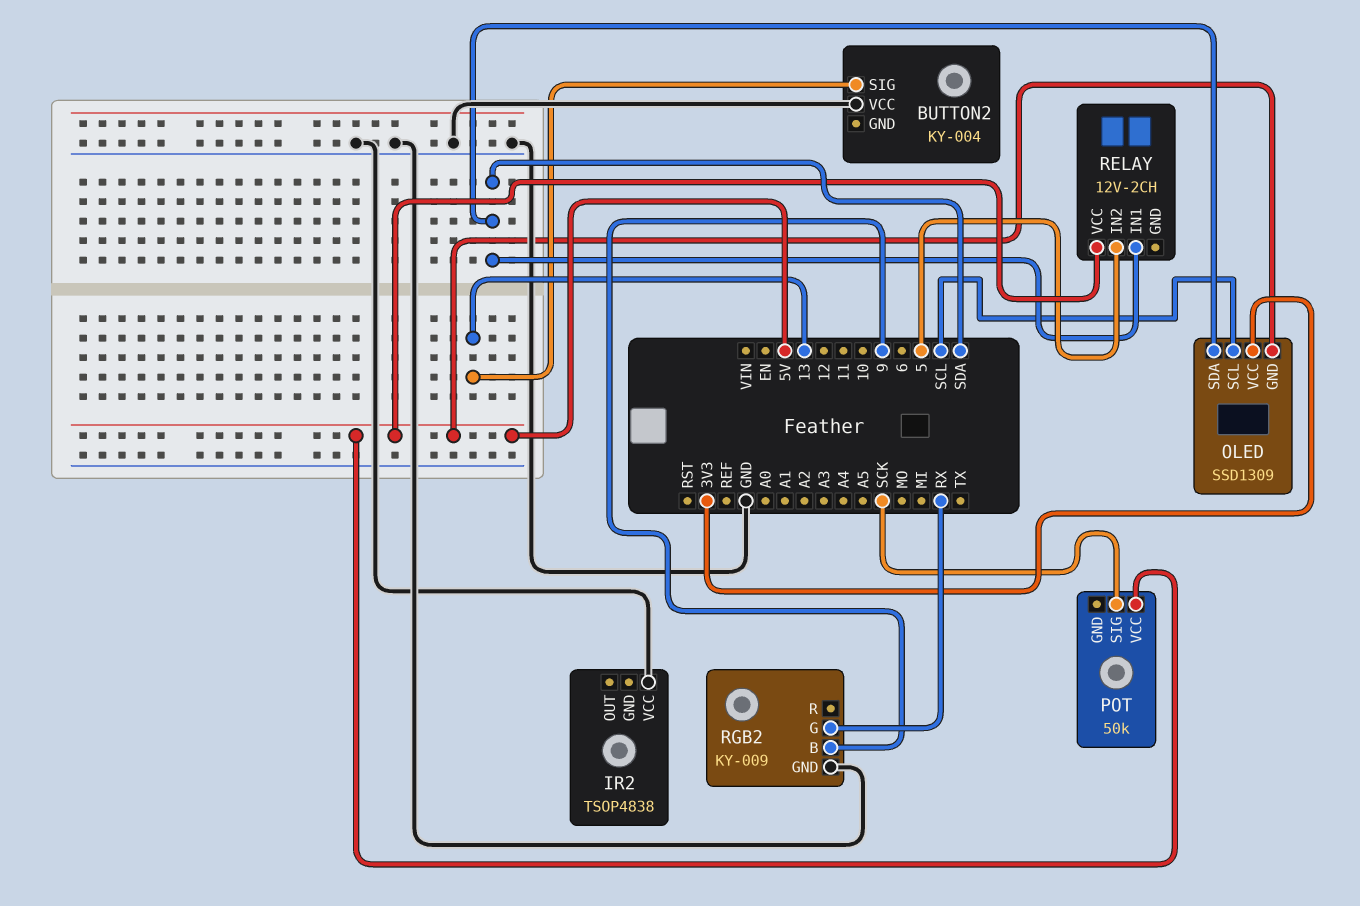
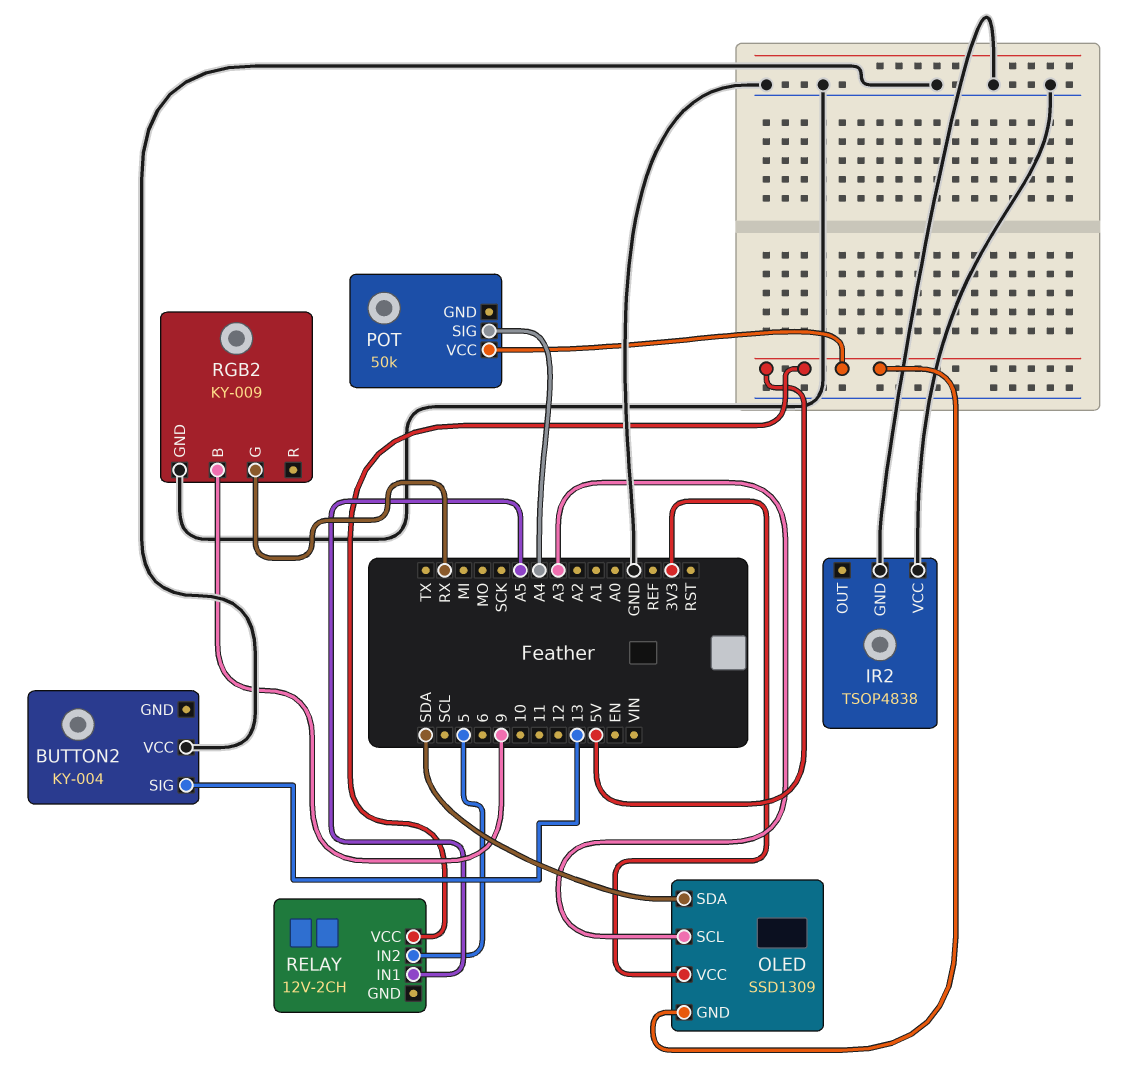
IR2 pin GND: none -> GND
OLED pin SCL: SCL -> A3
POT pin SIG: SCK -> A4
RELAY pin IN1: SDA -> A5

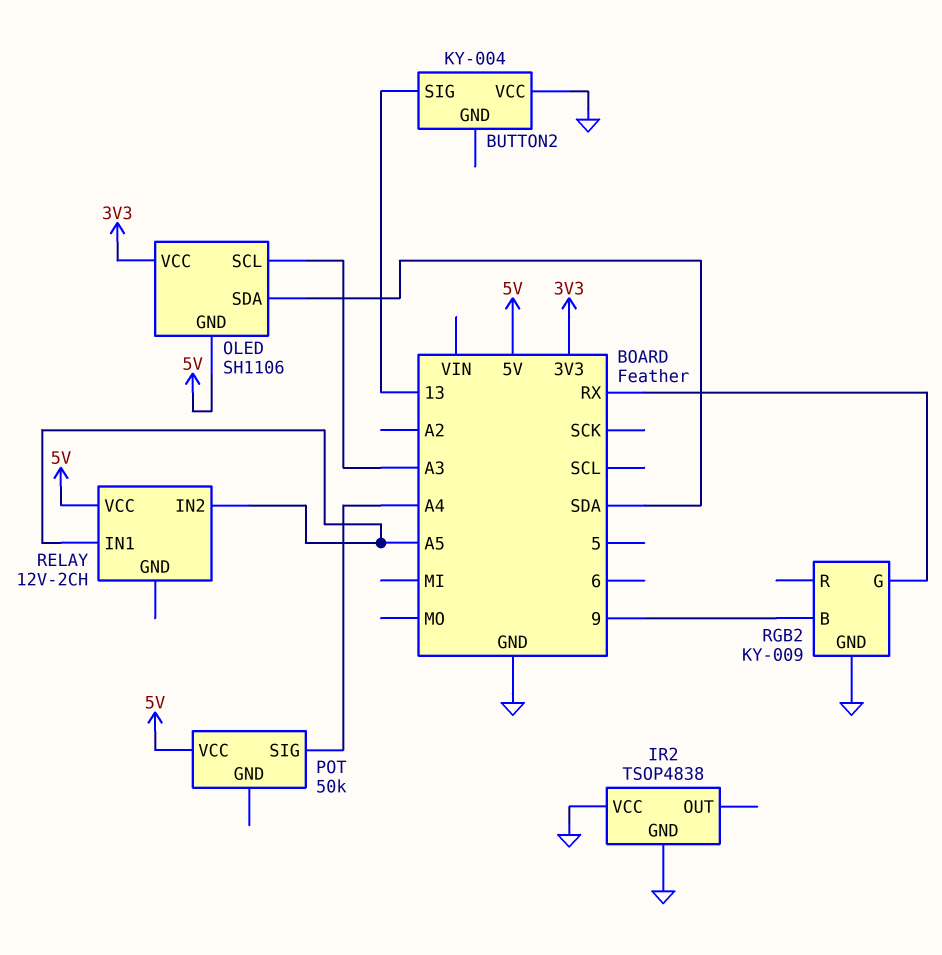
OLED: SSD1309 -> SH1106
RELAY pin IN2: 5 -> A5

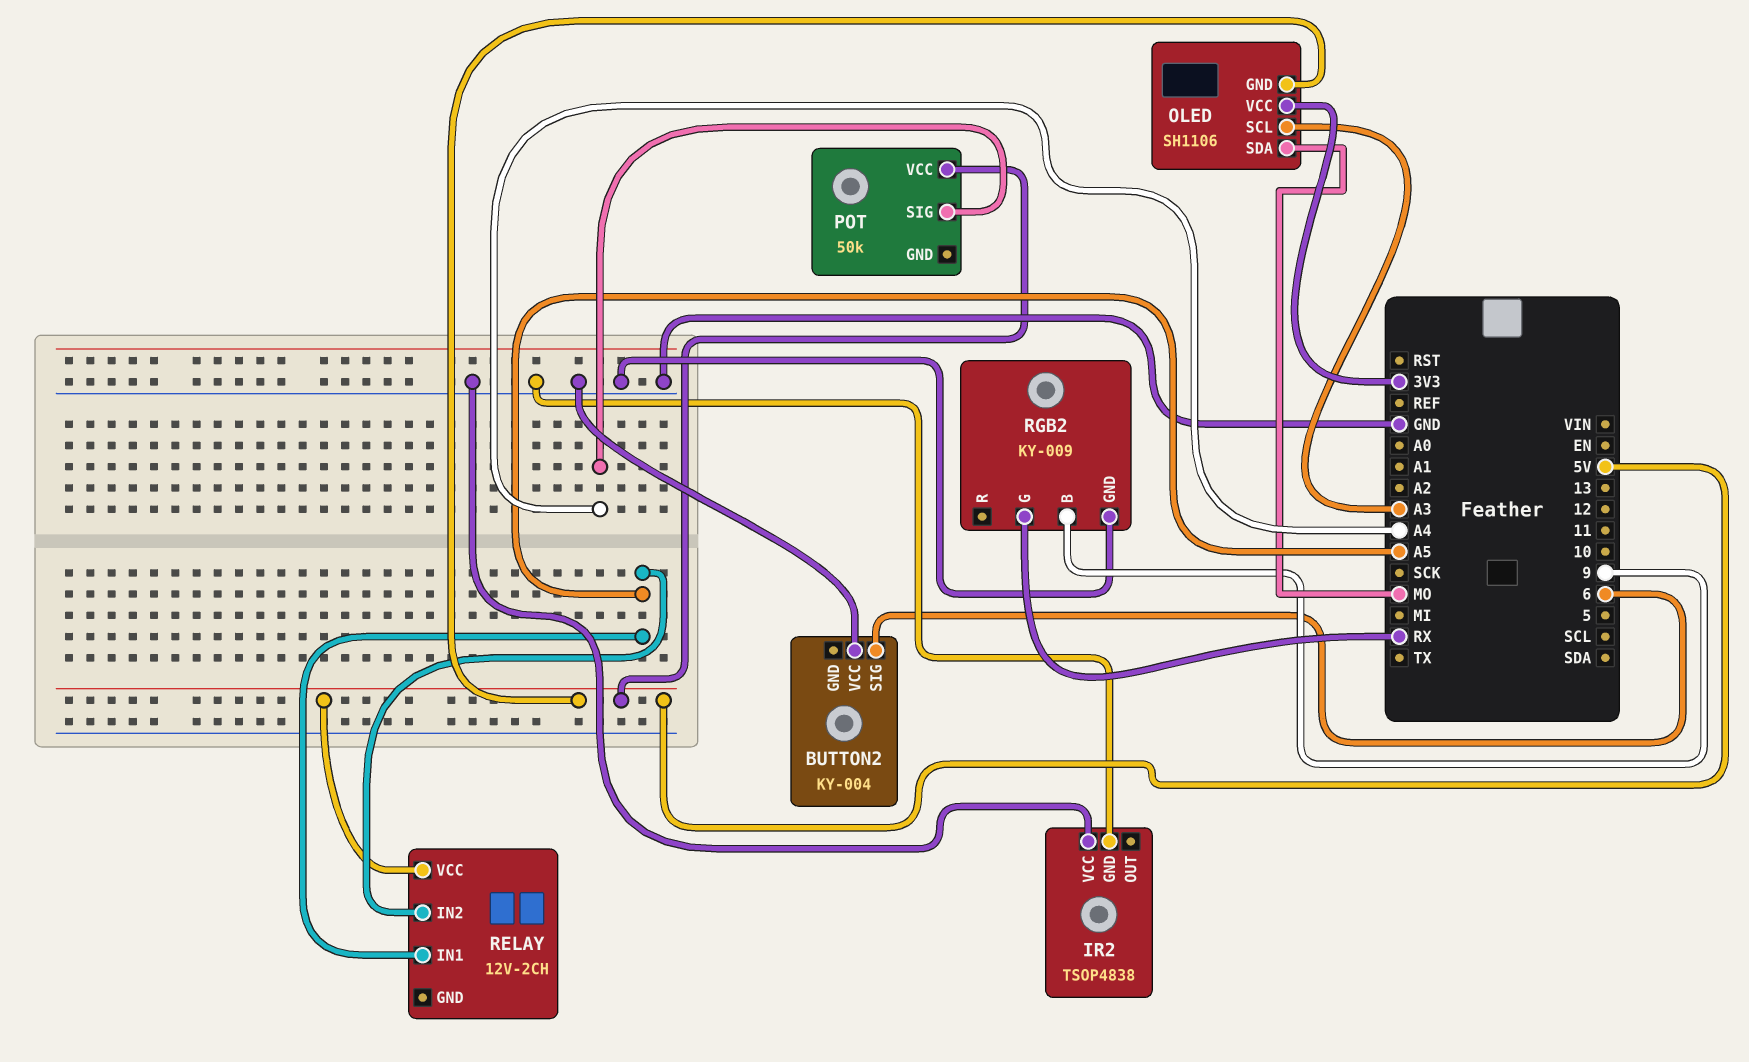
BUTTON2 pin SIG: 13 -> 6
OLED pin SDA: SDA -> MO

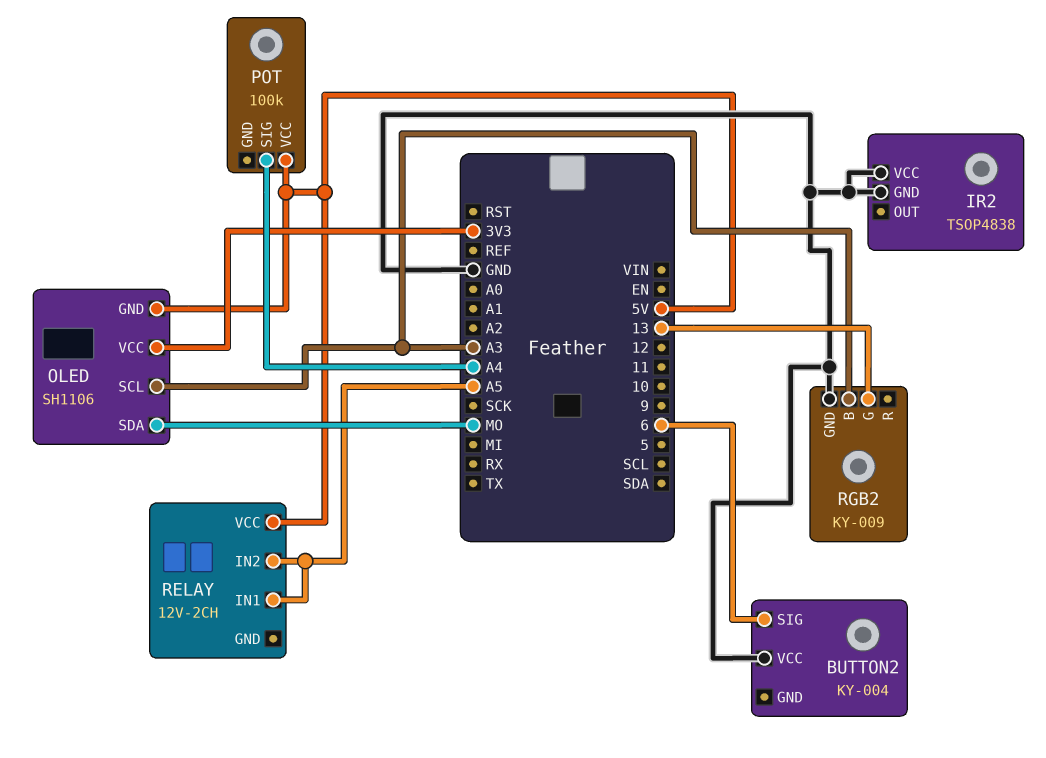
POT: 50k -> 100k
RGB2 pin B: 9 -> A3
RGB2 pin G: RX -> 13

